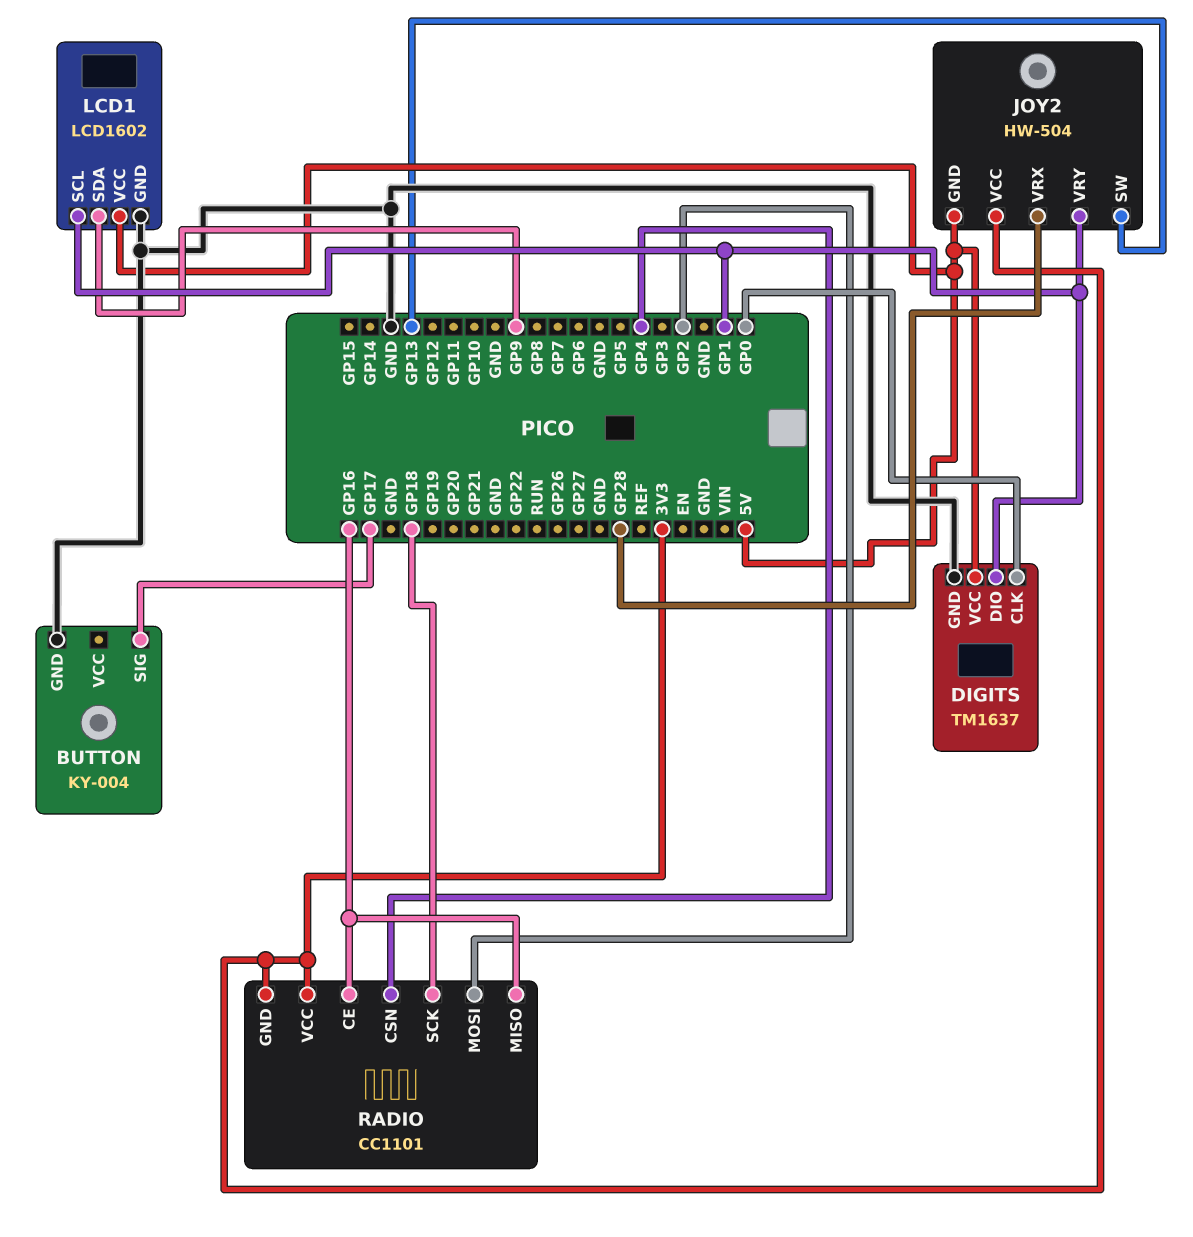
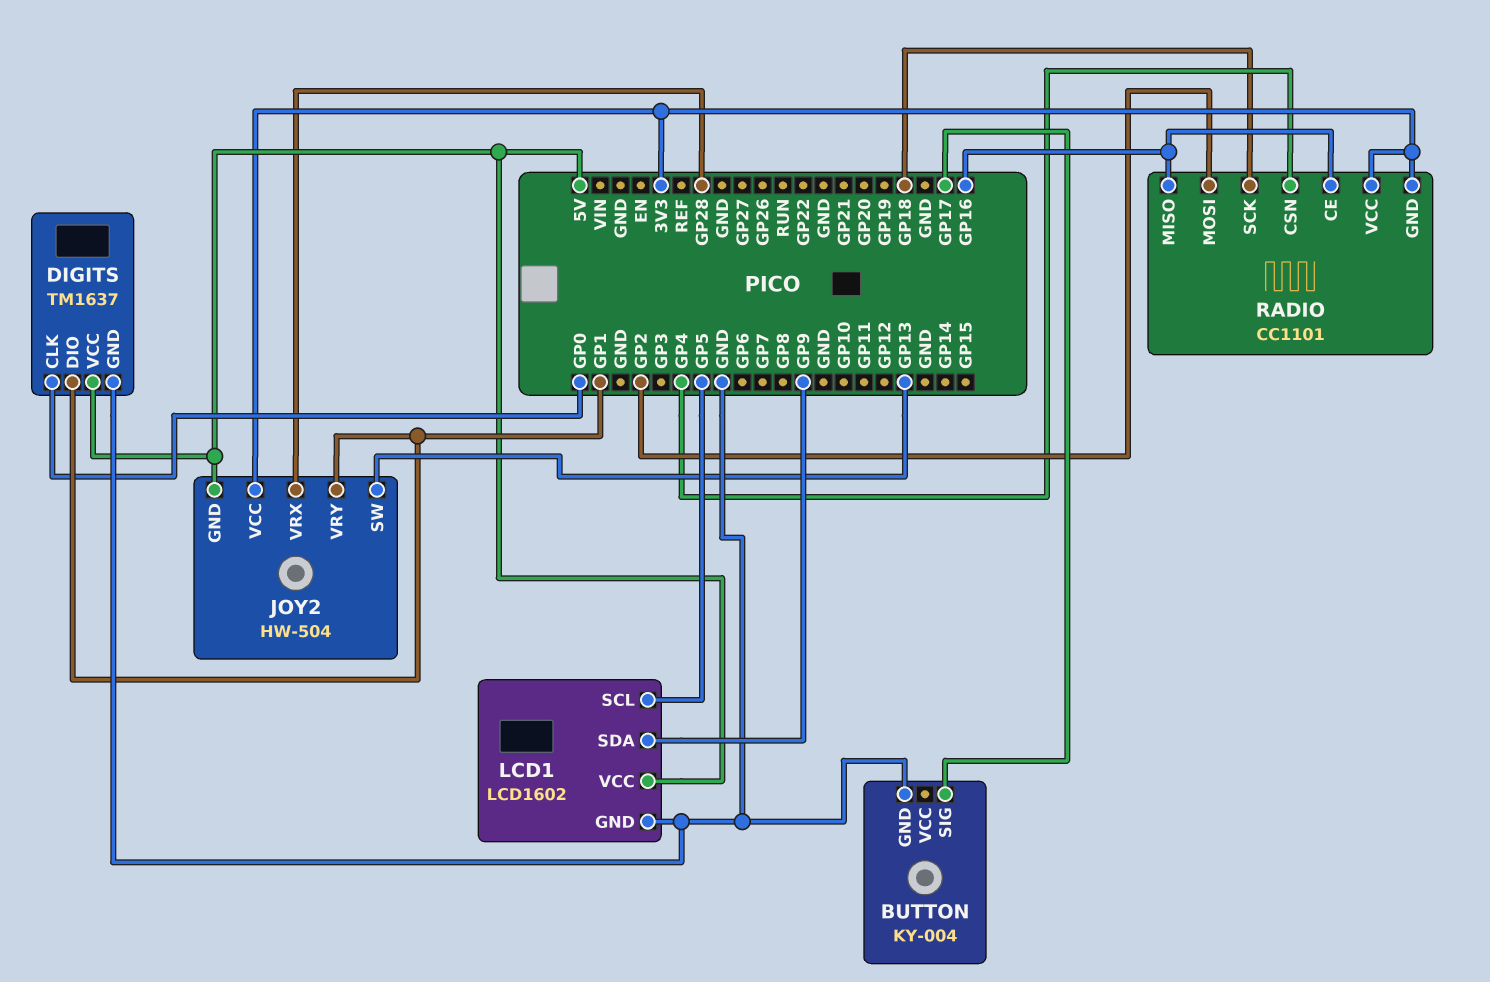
LCD1 pin SCL: GP1 -> GP5

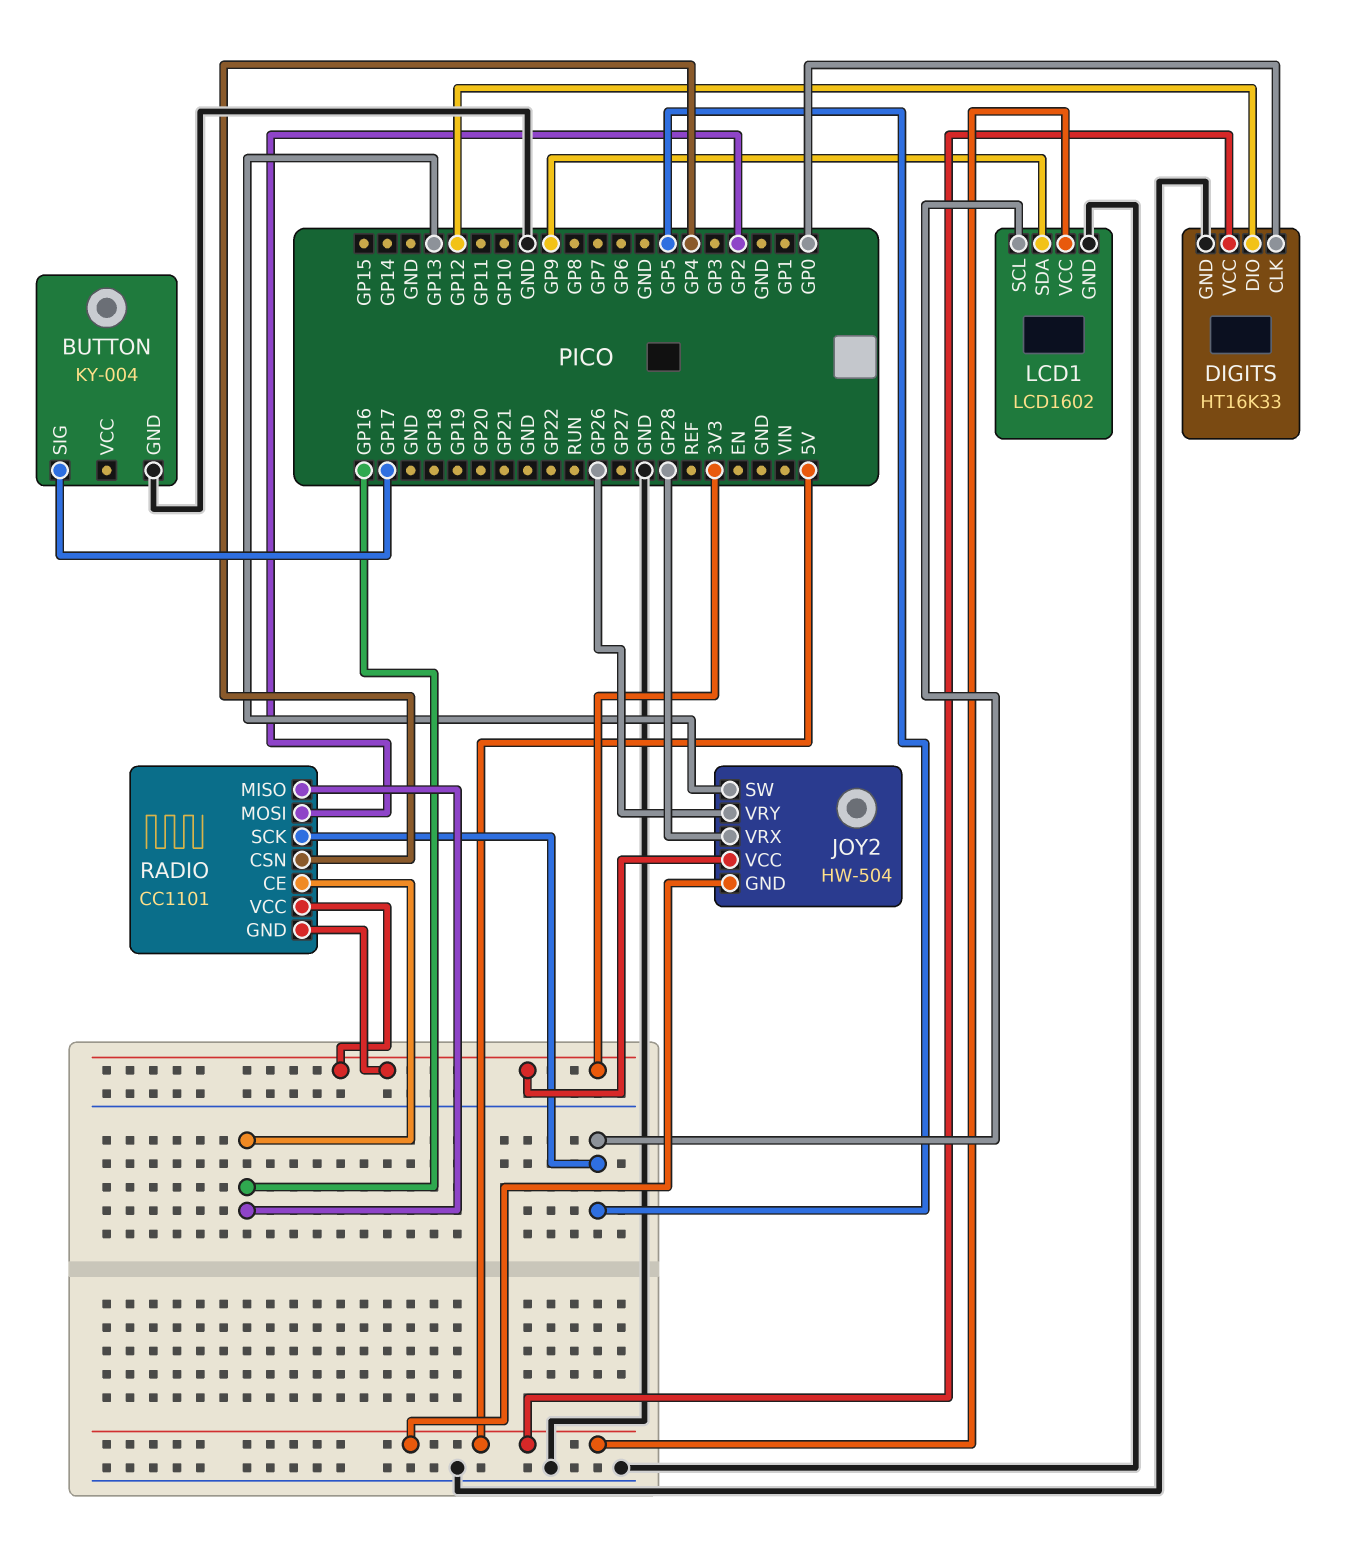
DIGITS: TM1637 -> HT16K33
DIGITS pin DIO: GP1 -> GP12
JOY2 pin VRY: GP1 -> GP26
RADIO pin SCK: GP18 -> GP5

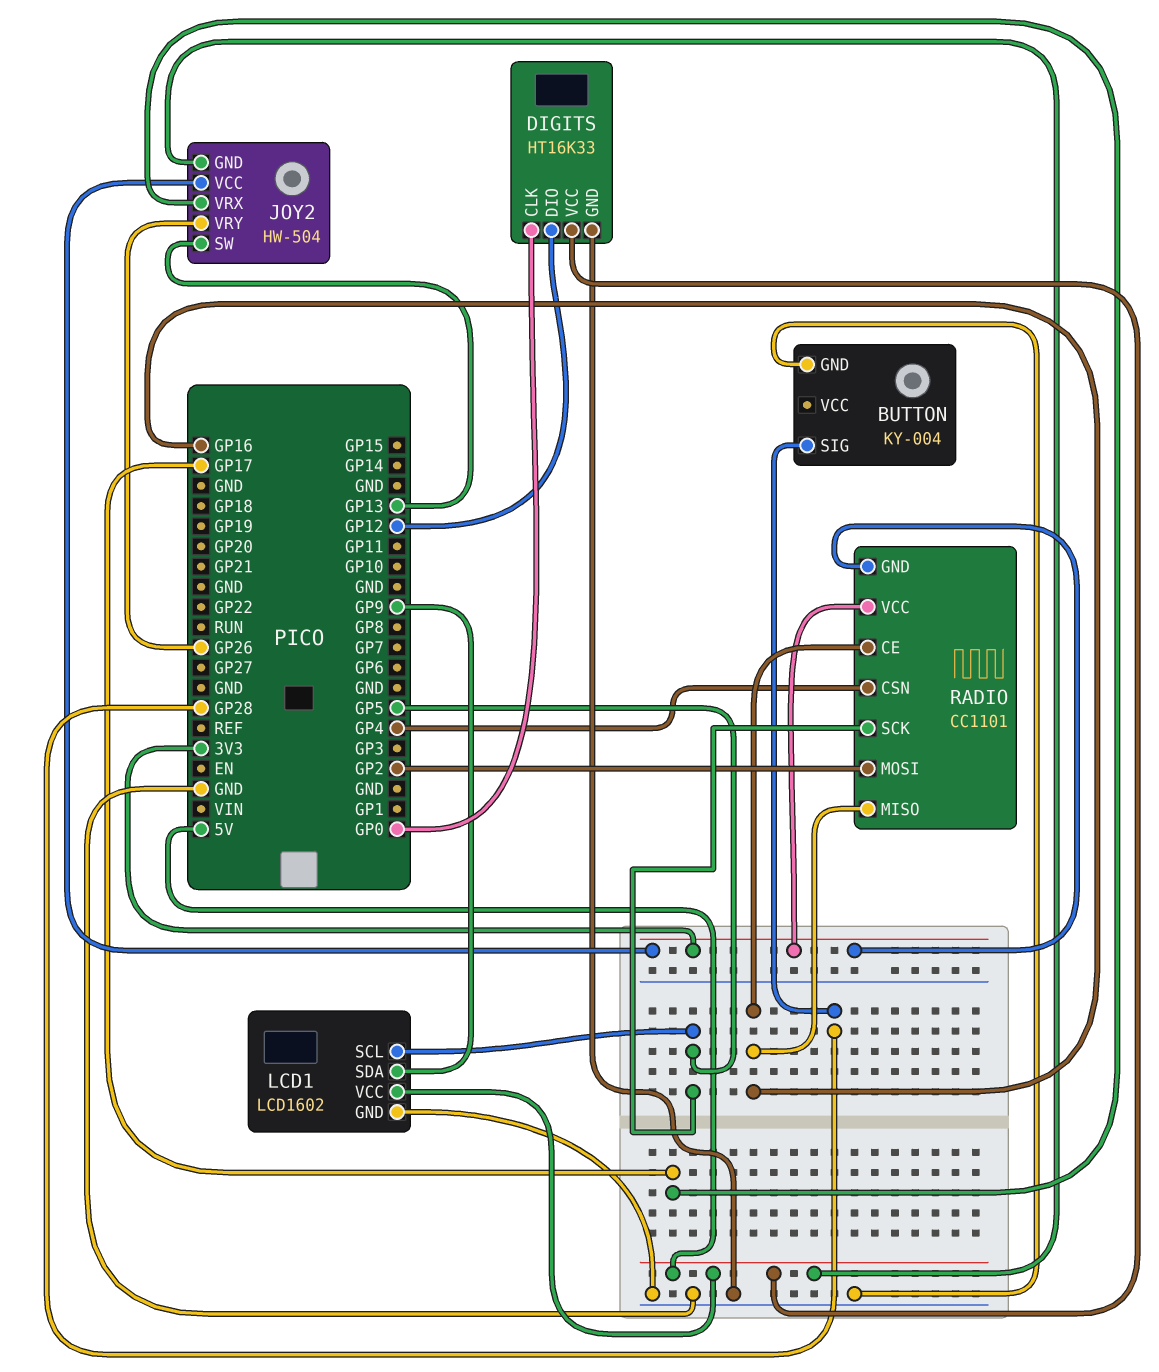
BUTTON pin SIG: GP17 -> GP28
JOY2 pin VRX: GP28 -> GP17

